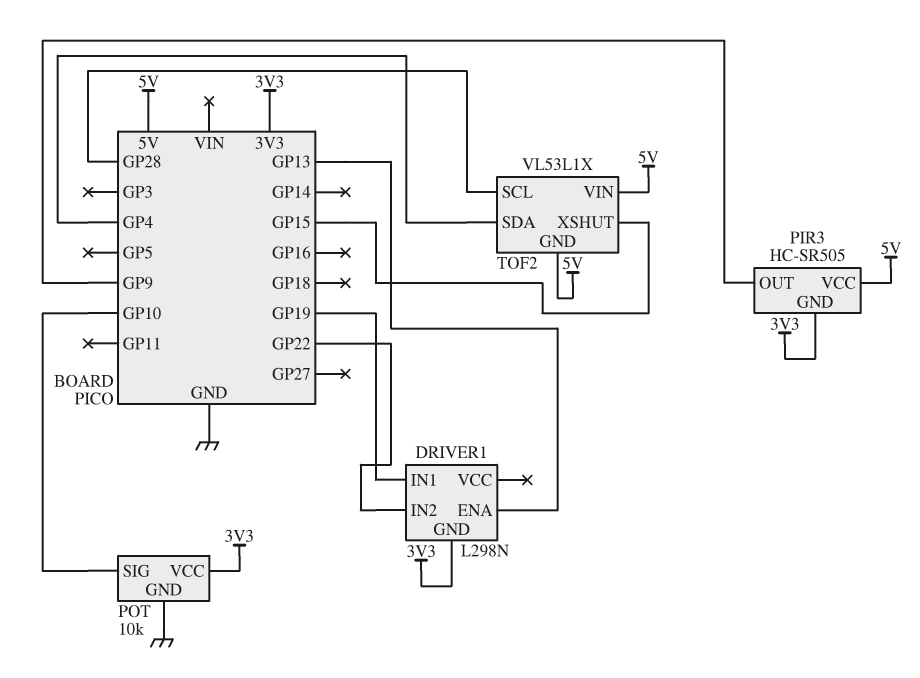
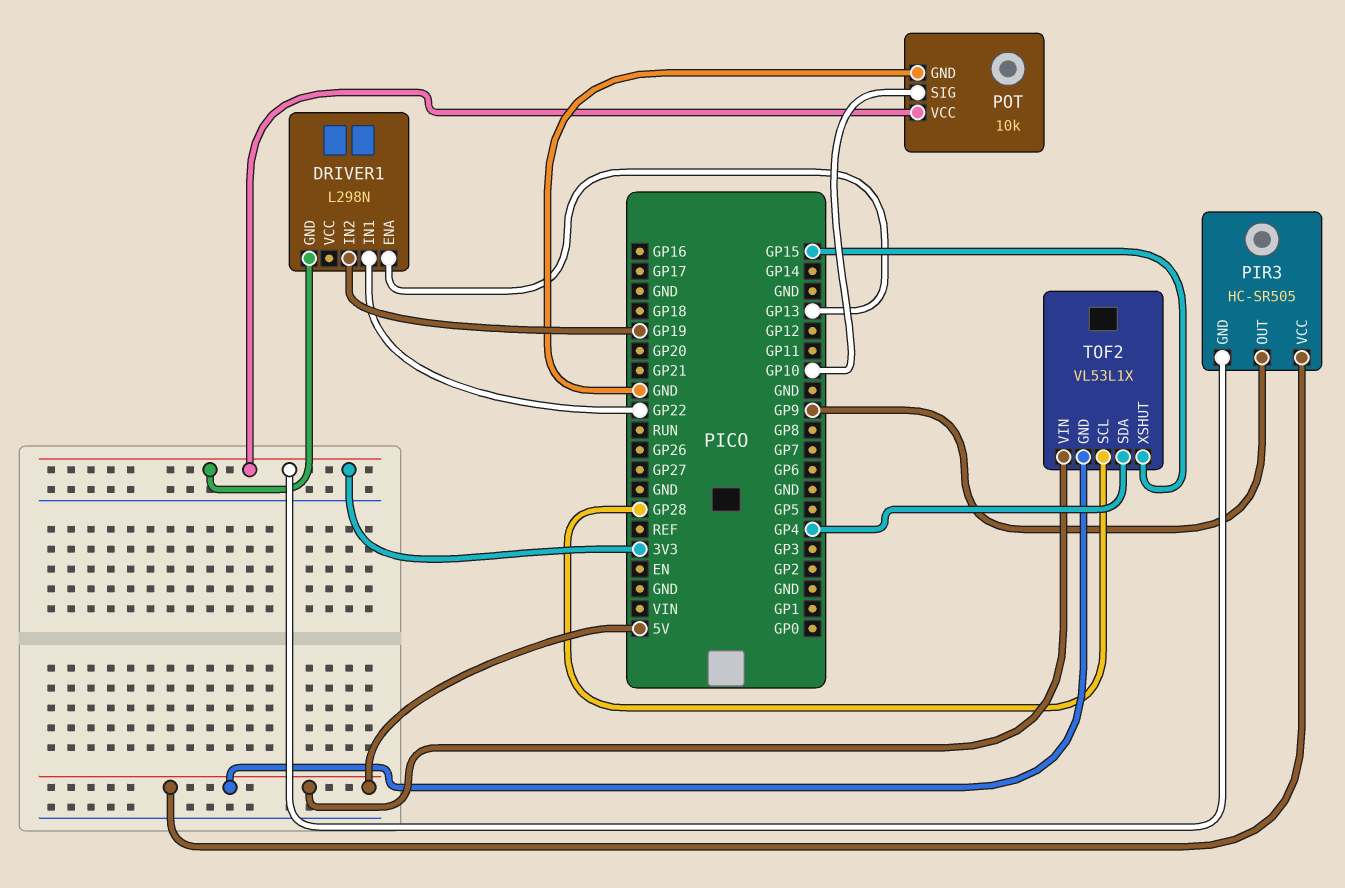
DRIVER1 pin IN1: GP19 -> GP22
DRIVER1 pin IN2: GP22 -> GP19

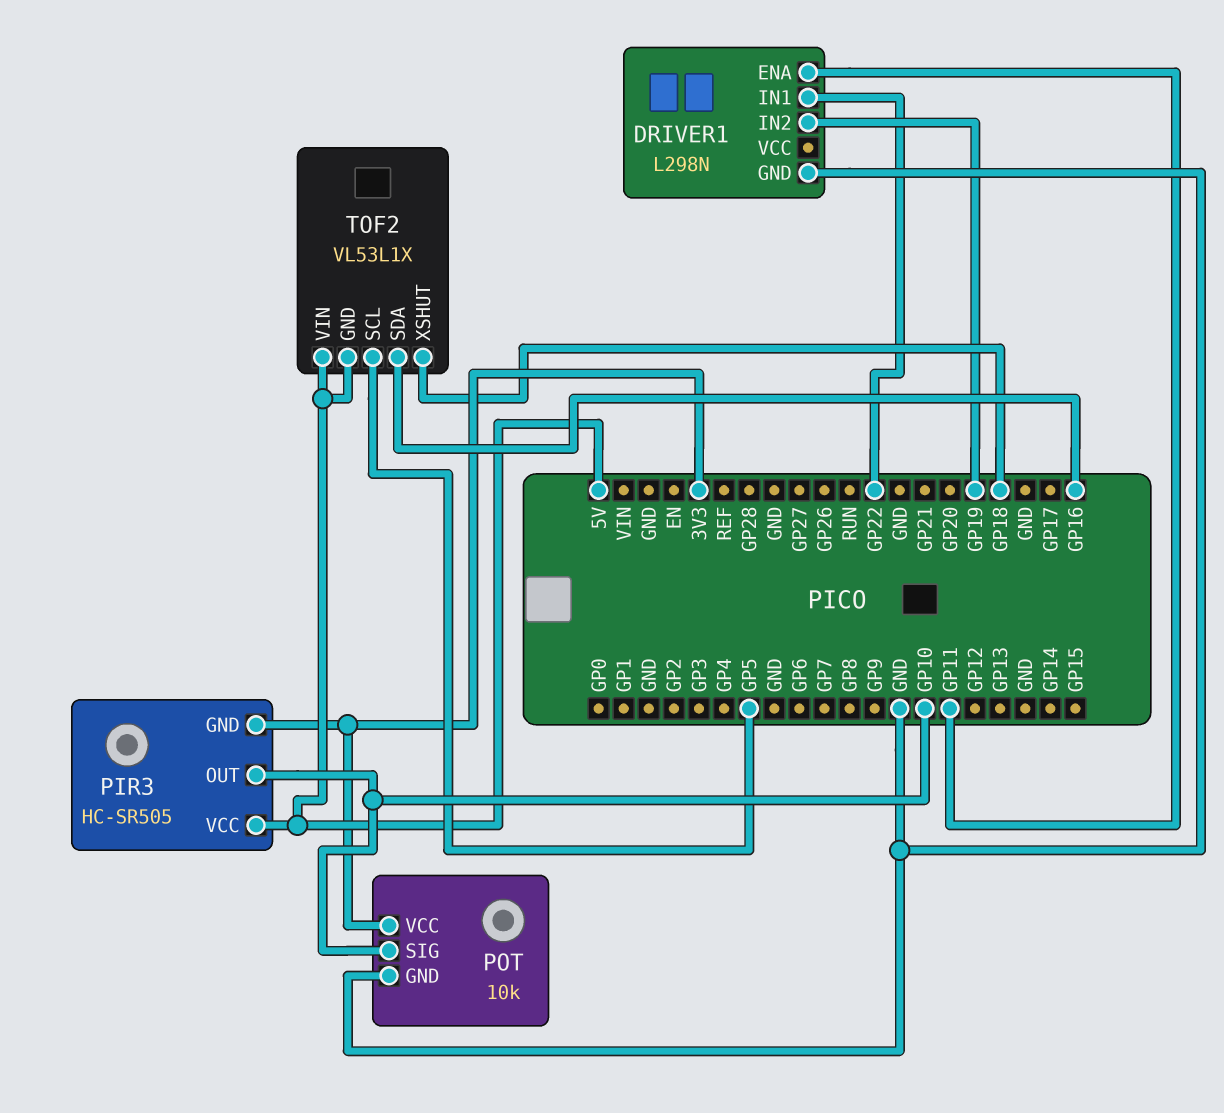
DRIVER1 pin ENA: GP13 -> GP11
DRIVER1 pin GND: 3V3 -> GND
PIR3 pin OUT: GP9 -> GP10
TOF2 pin SCL: GP28 -> GP5
TOF2 pin SDA: GP4 -> GP16
TOF2 pin XSHUT: GP15 -> GP18

